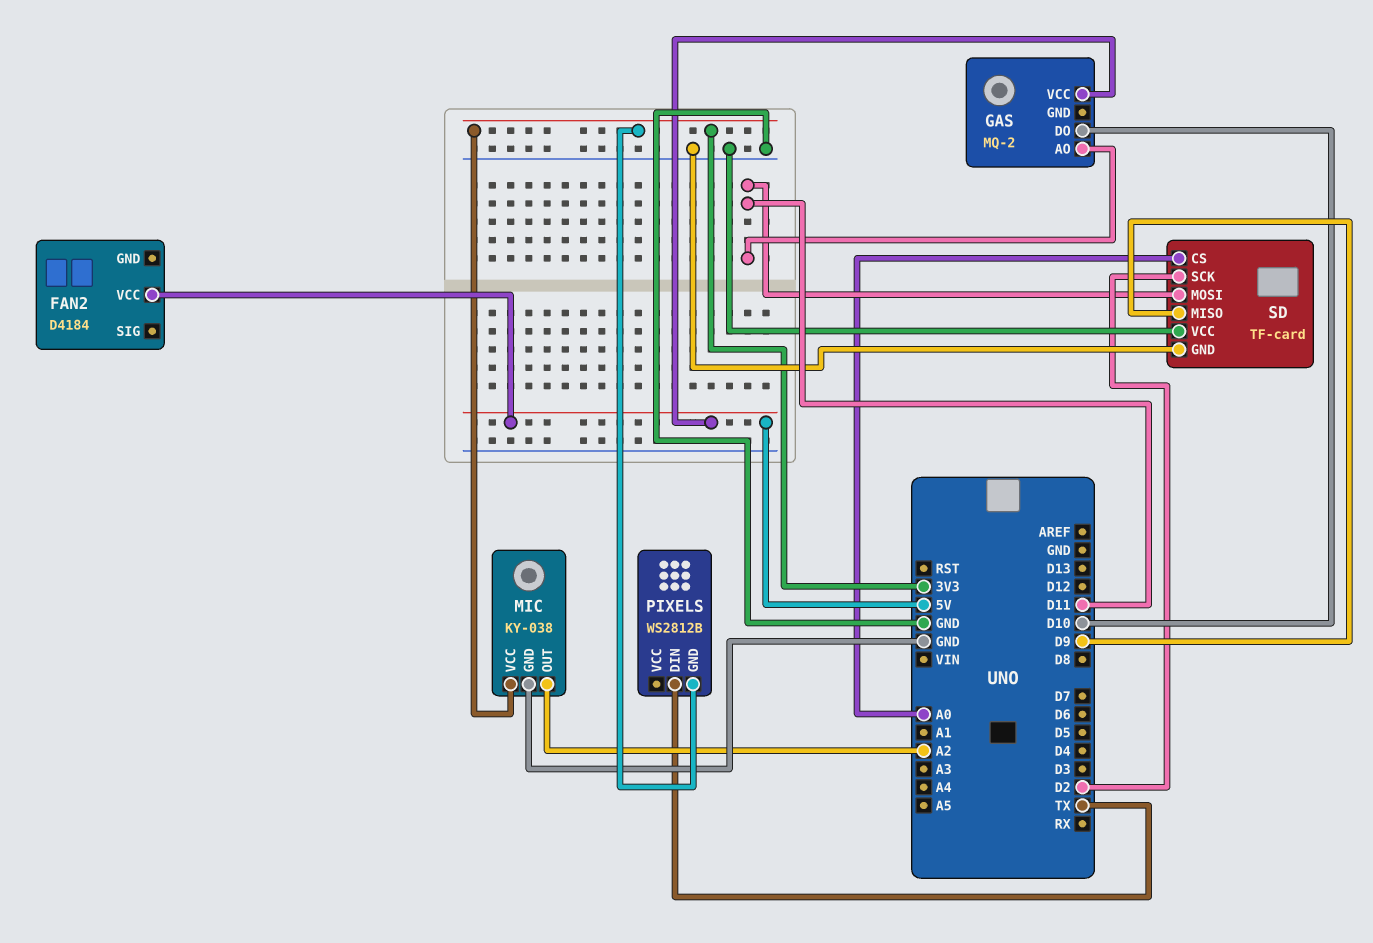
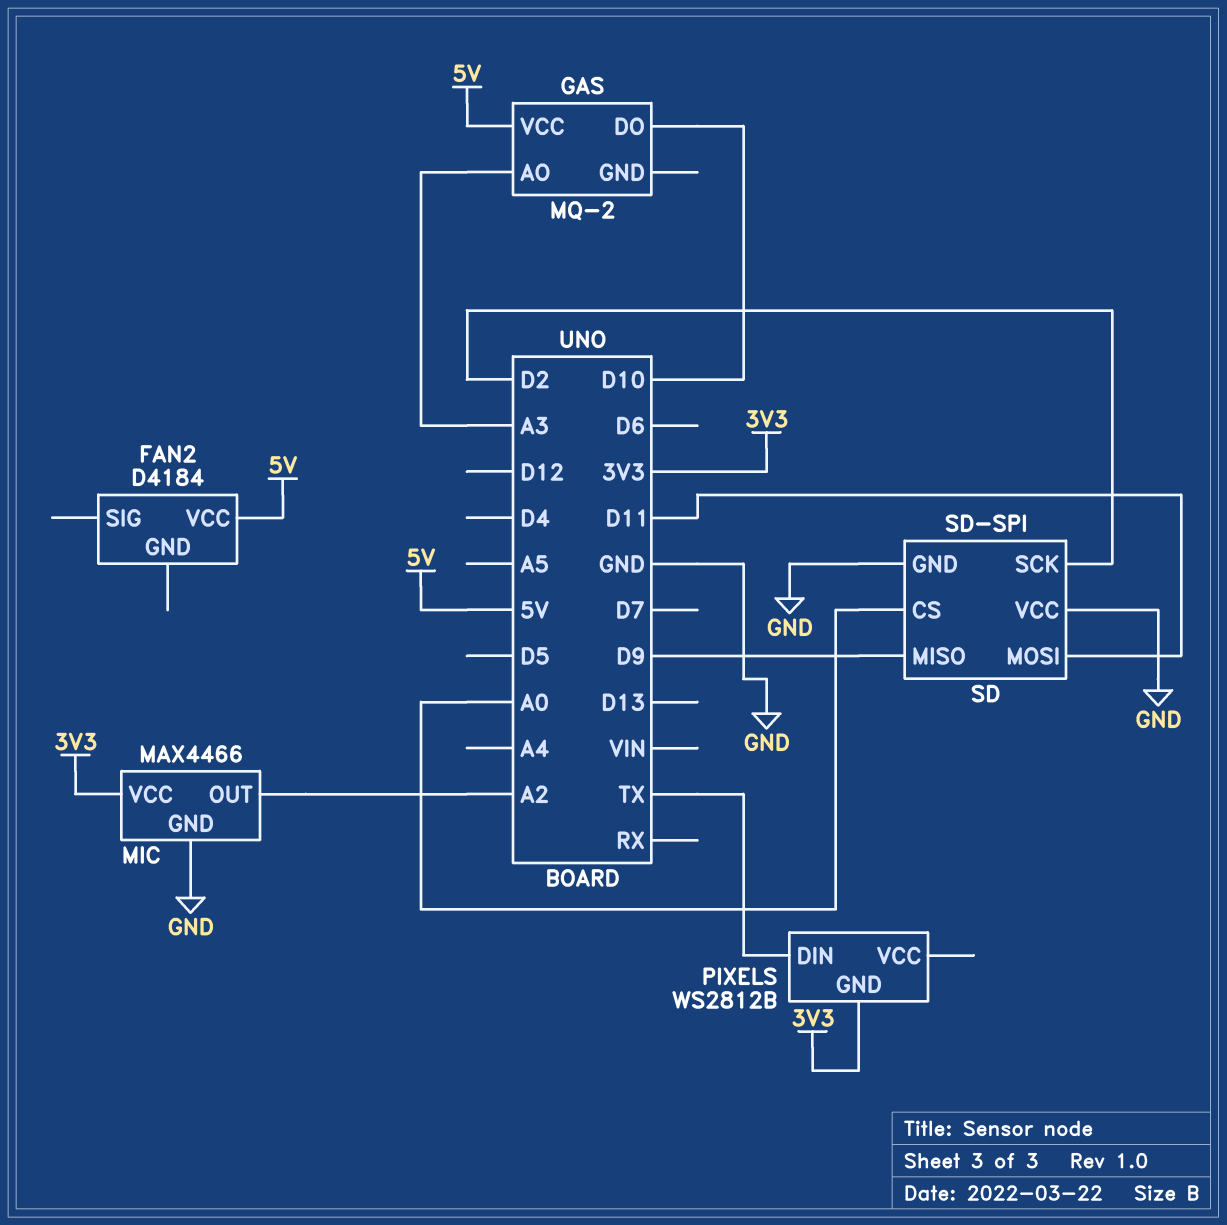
GAS pin AO: D11 -> A3
MIC: KY-038 -> MAX4466
SD: TF-card -> SD-SPI

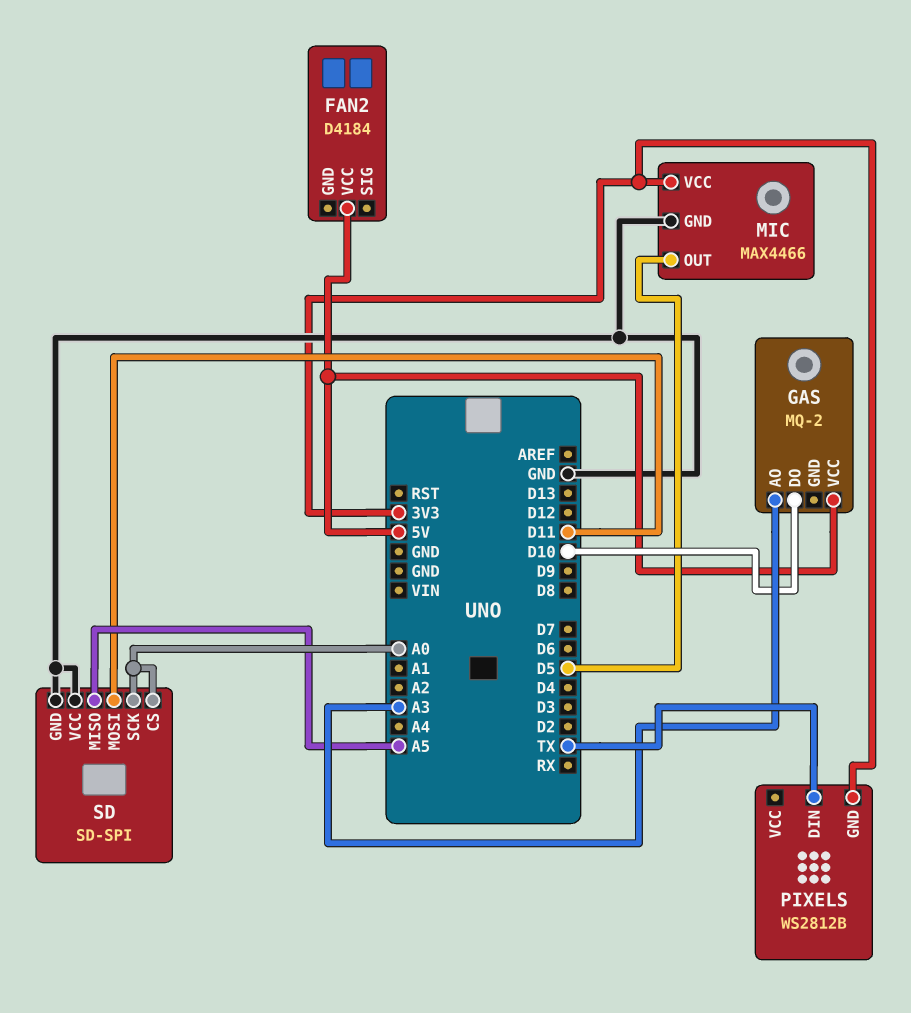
MIC pin OUT: A2 -> D5
SD pin MISO: D9 -> A5
SD pin SCK: D2 -> A0

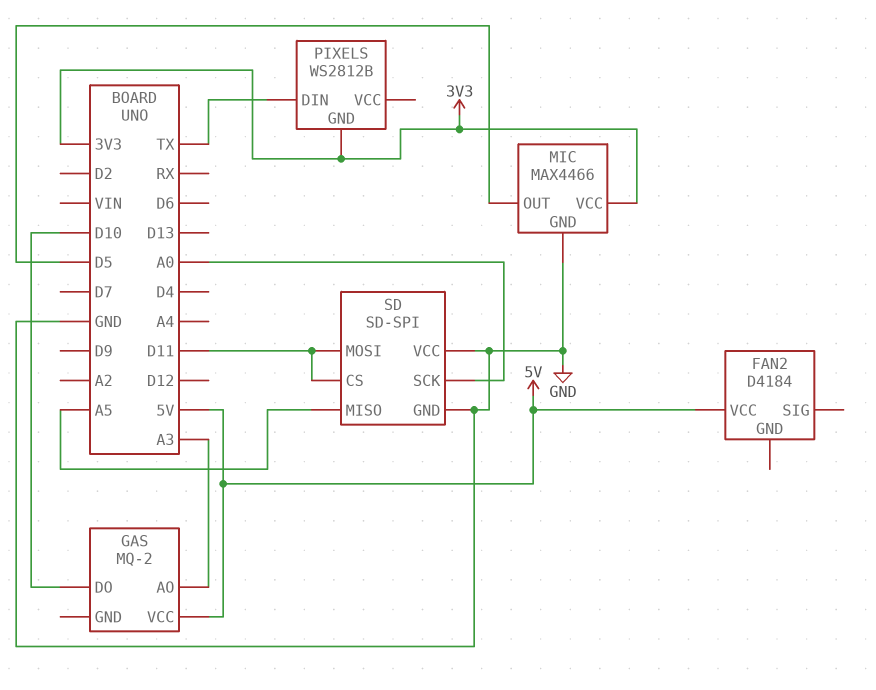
SD pin CS: A0 -> D11

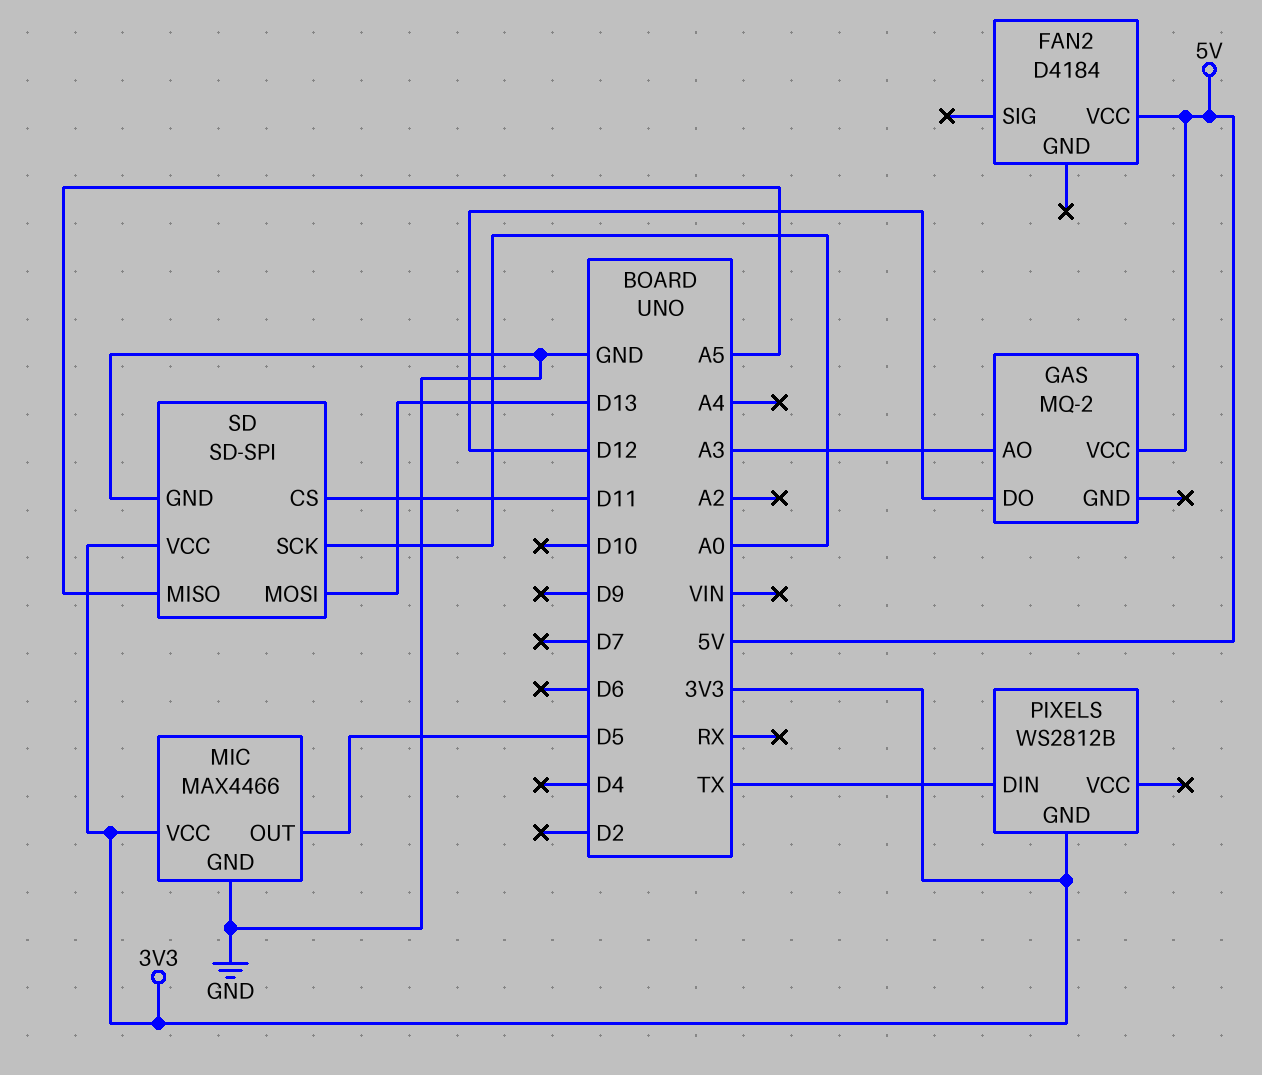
GAS pin DO: D10 -> D12
SD pin MOSI: D11 -> D13
SD pin VCC: GND -> 3V3

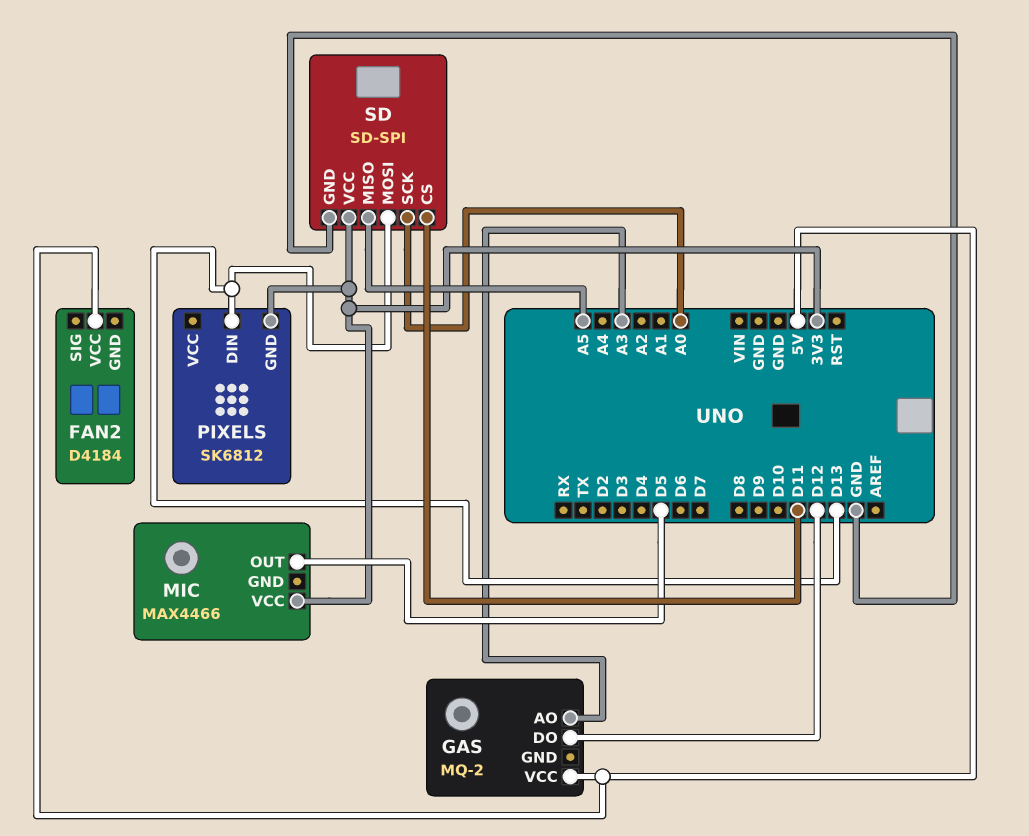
MIC pin GND: GND -> none
PIXELS: WS2812B -> SK6812
PIXELS pin DIN: TX -> D13

